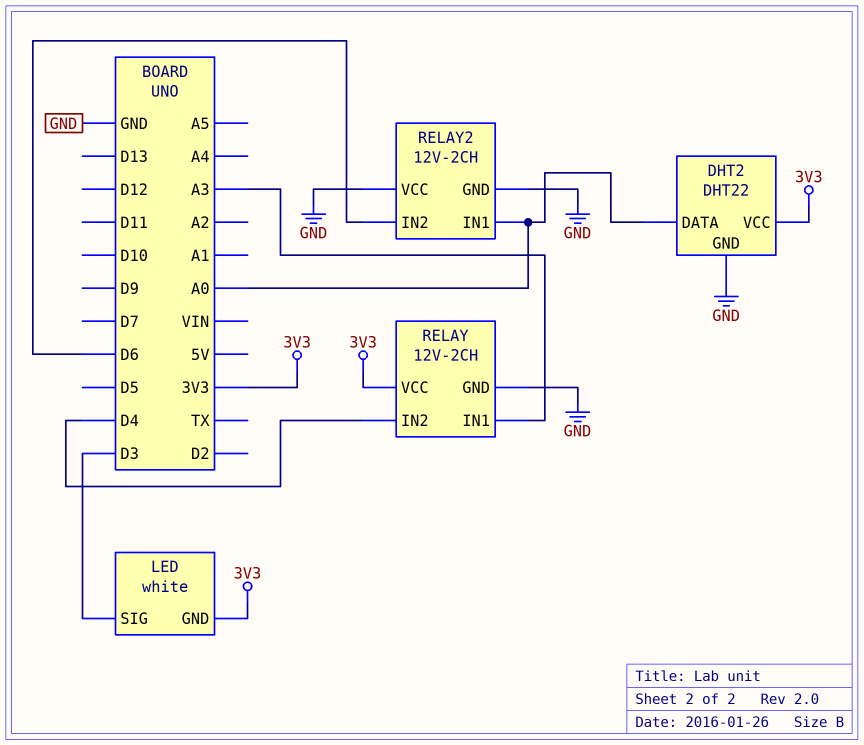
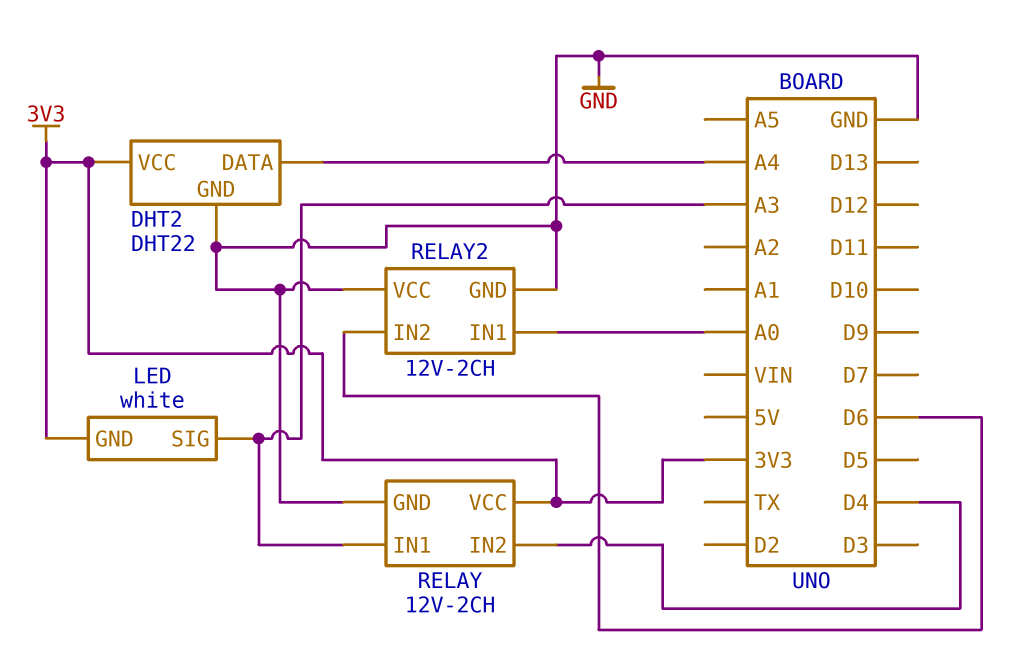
DHT2 pin DATA: A0 -> A4
LED pin SIG: D3 -> A3

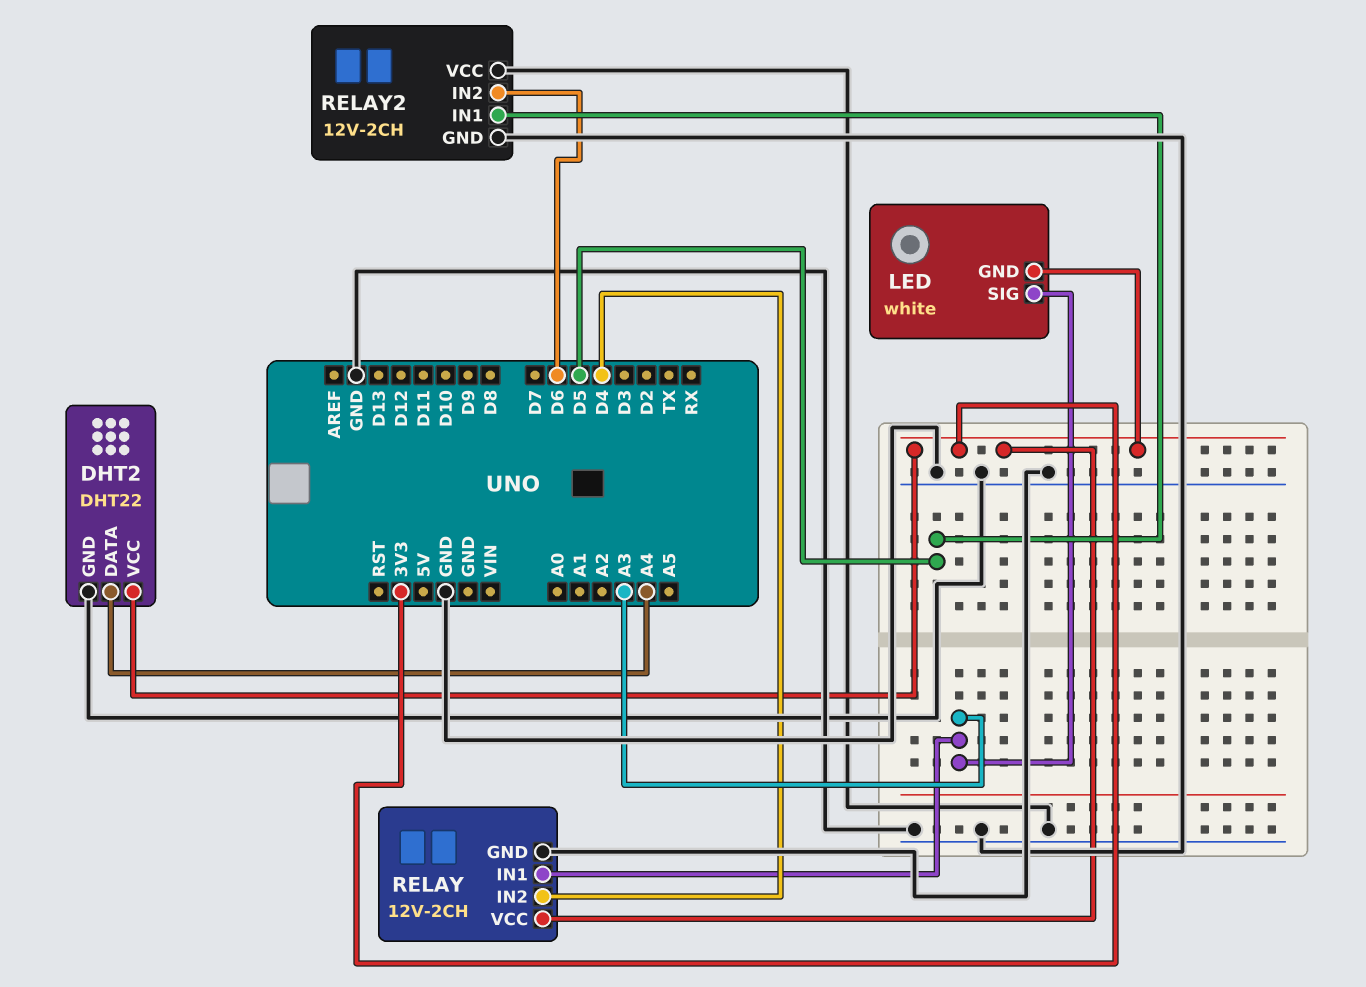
RELAY2 pin IN1: A0 -> D5

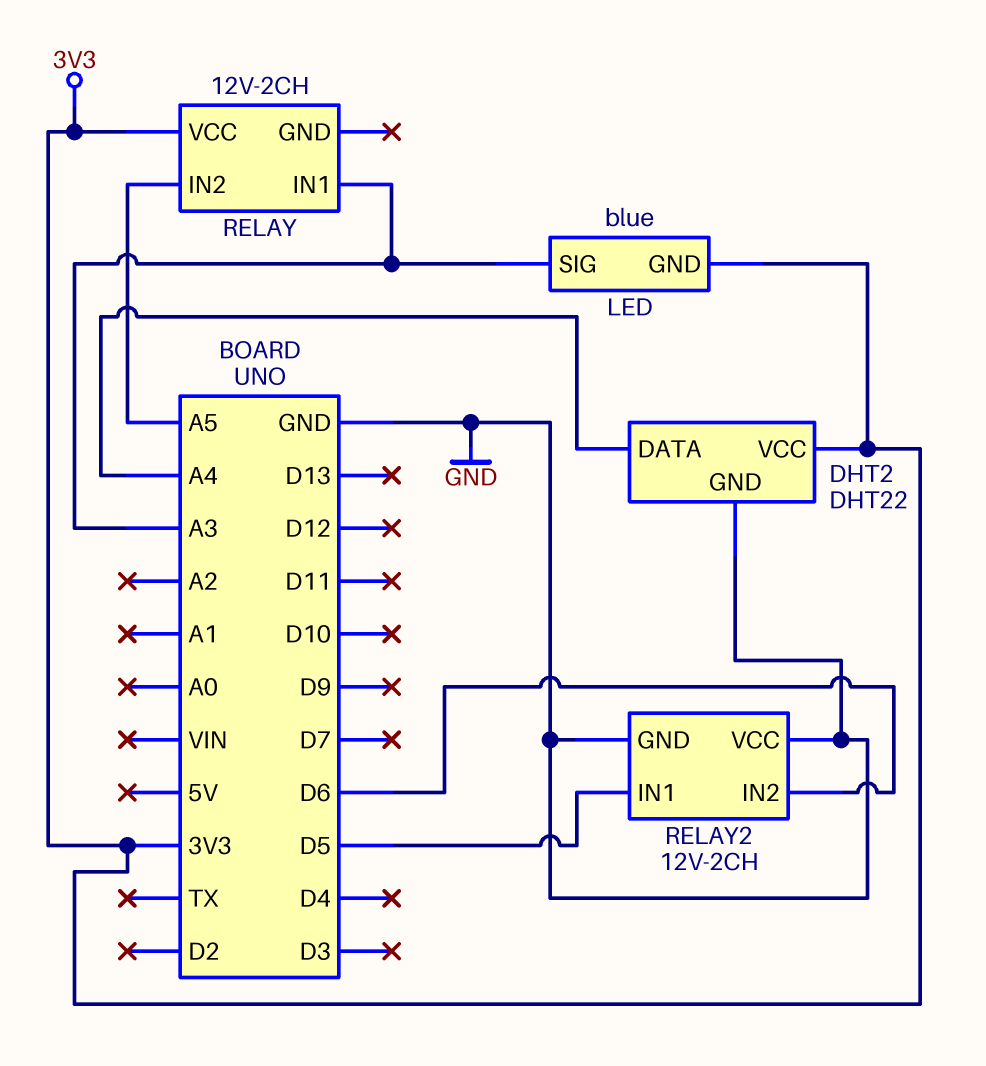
LED: white -> blue
RELAY pin GND: GND -> none
RELAY pin IN2: D4 -> A5

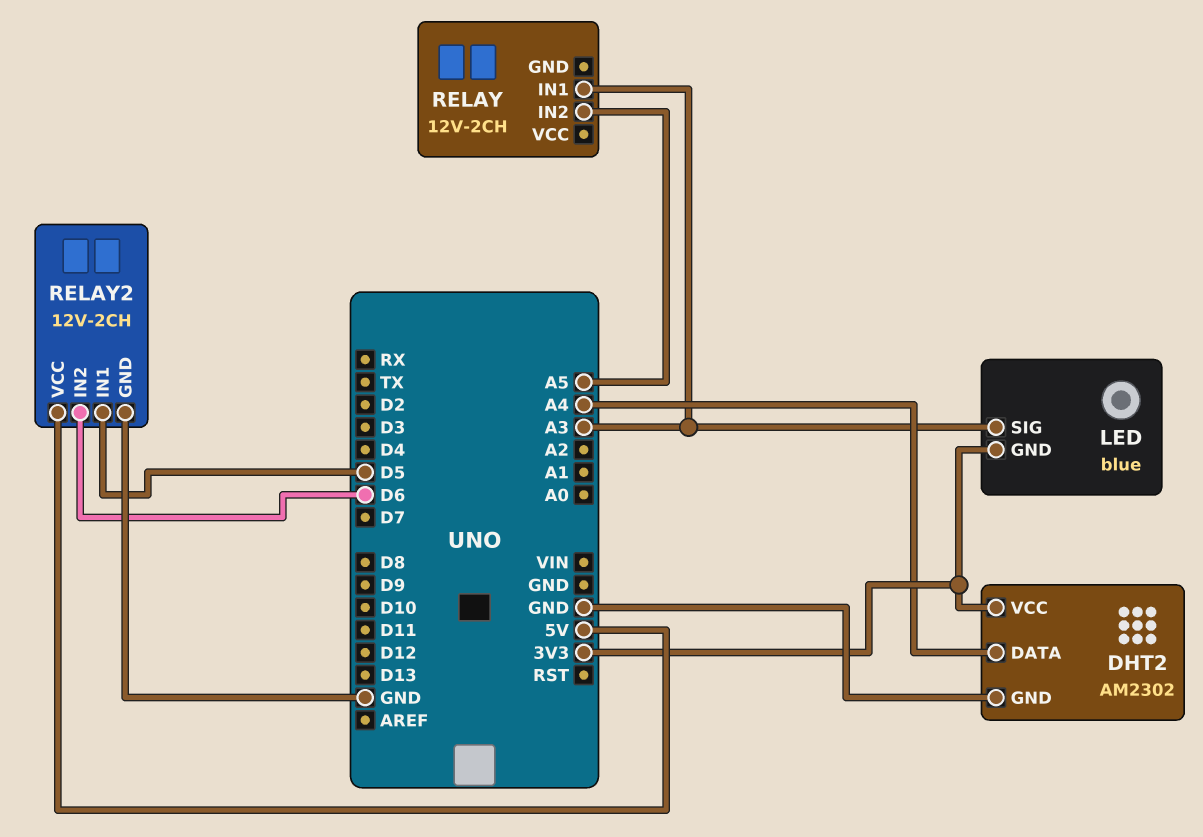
DHT2: DHT22 -> AM2302
RELAY pin VCC: 3V3 -> none
RELAY2 pin VCC: GND -> 5V

